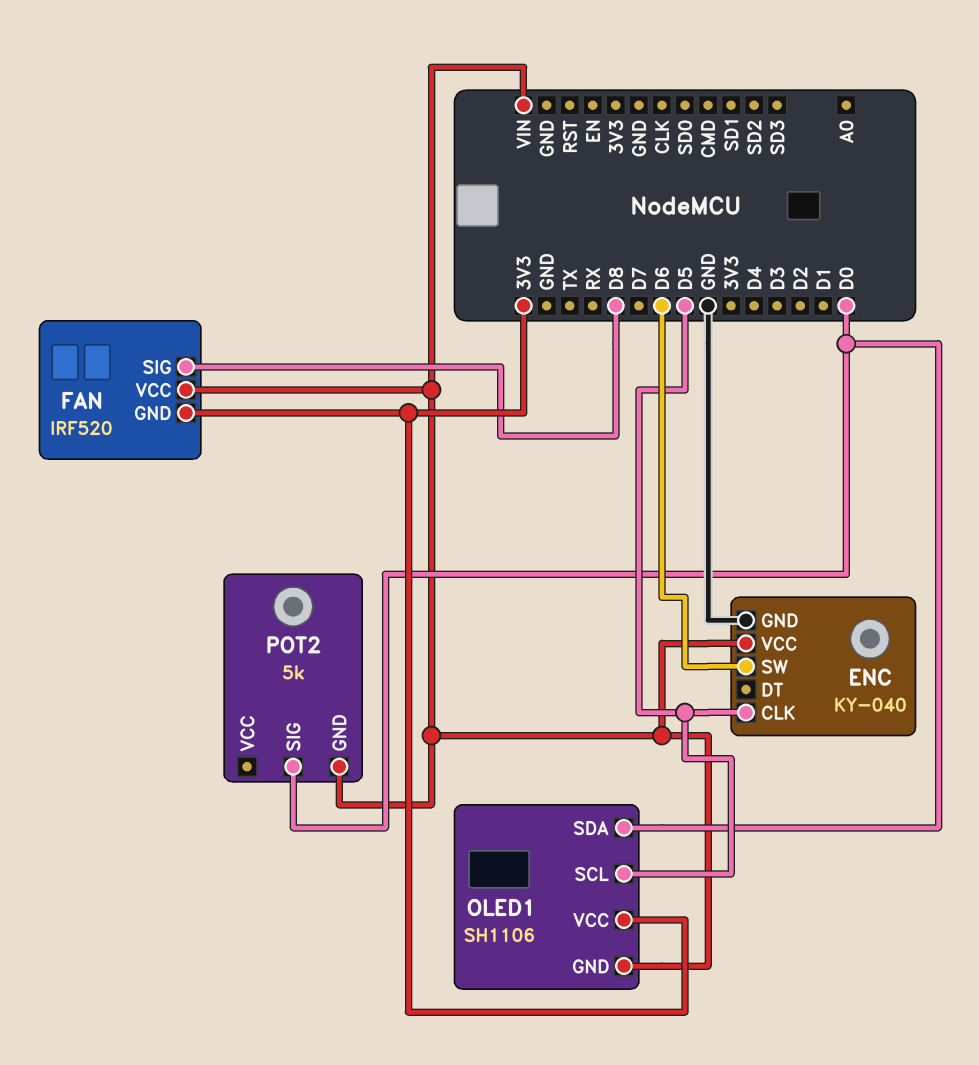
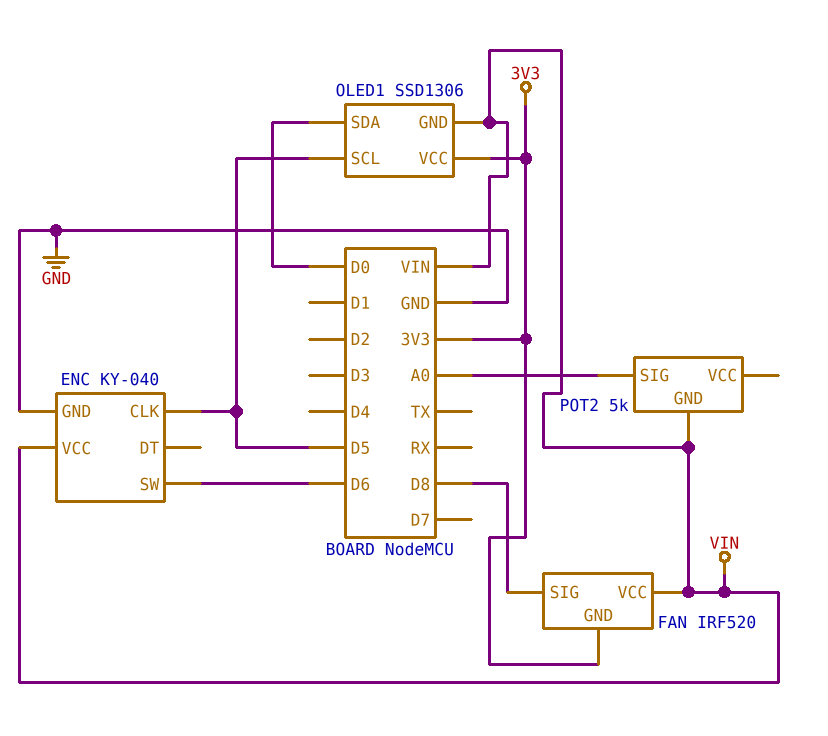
OLED1: SH1106 -> SSD1306
POT2 pin SIG: D0 -> A0

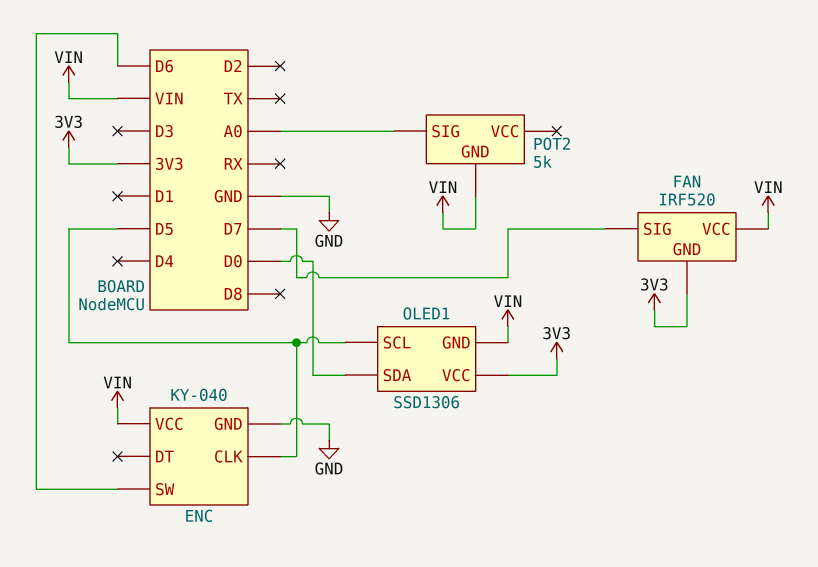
FAN pin SIG: D8 -> D7

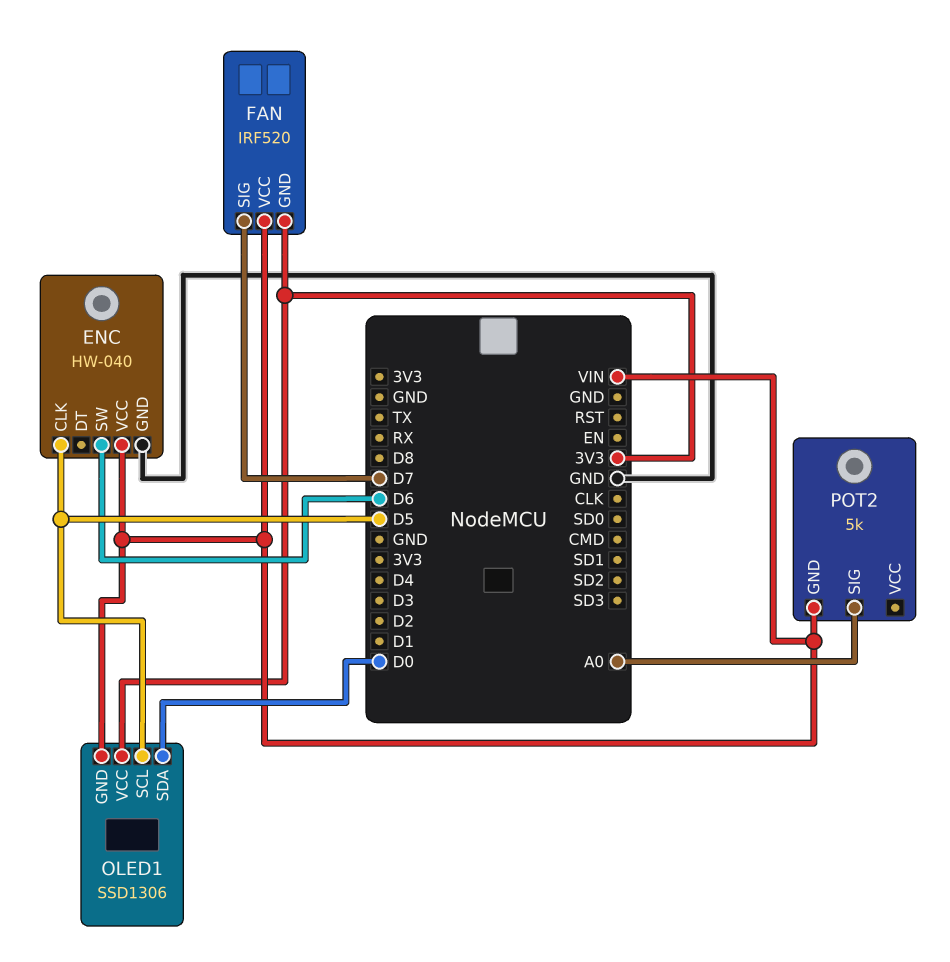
ENC: KY-040 -> HW-040

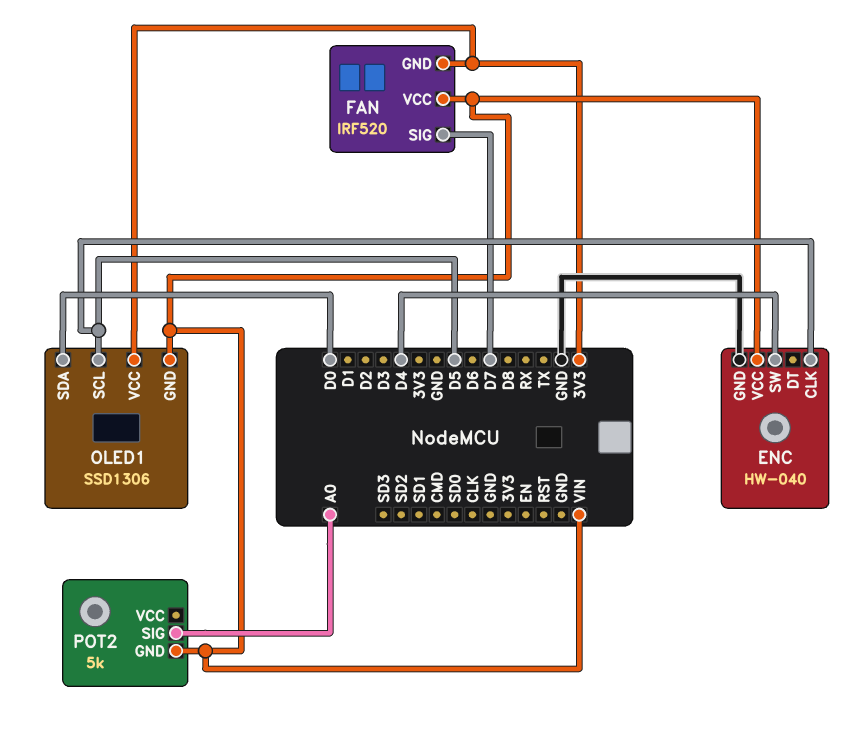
ENC pin SW: D6 -> D4

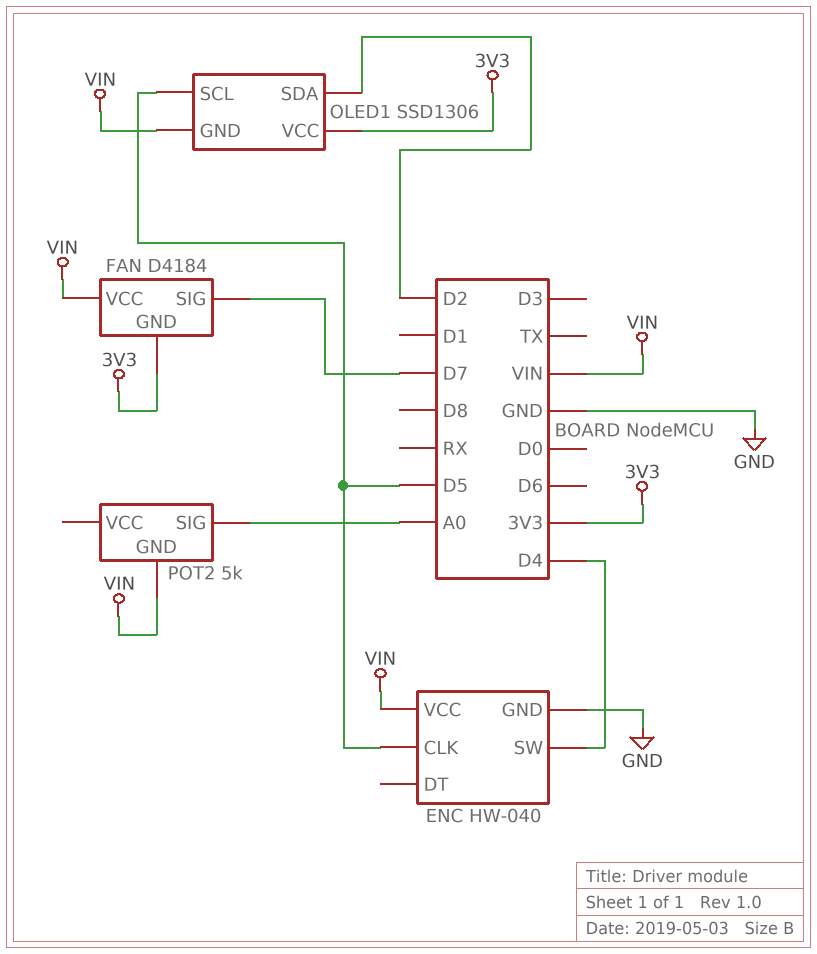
FAN: IRF520 -> D4184
OLED1 pin SDA: D0 -> D2

